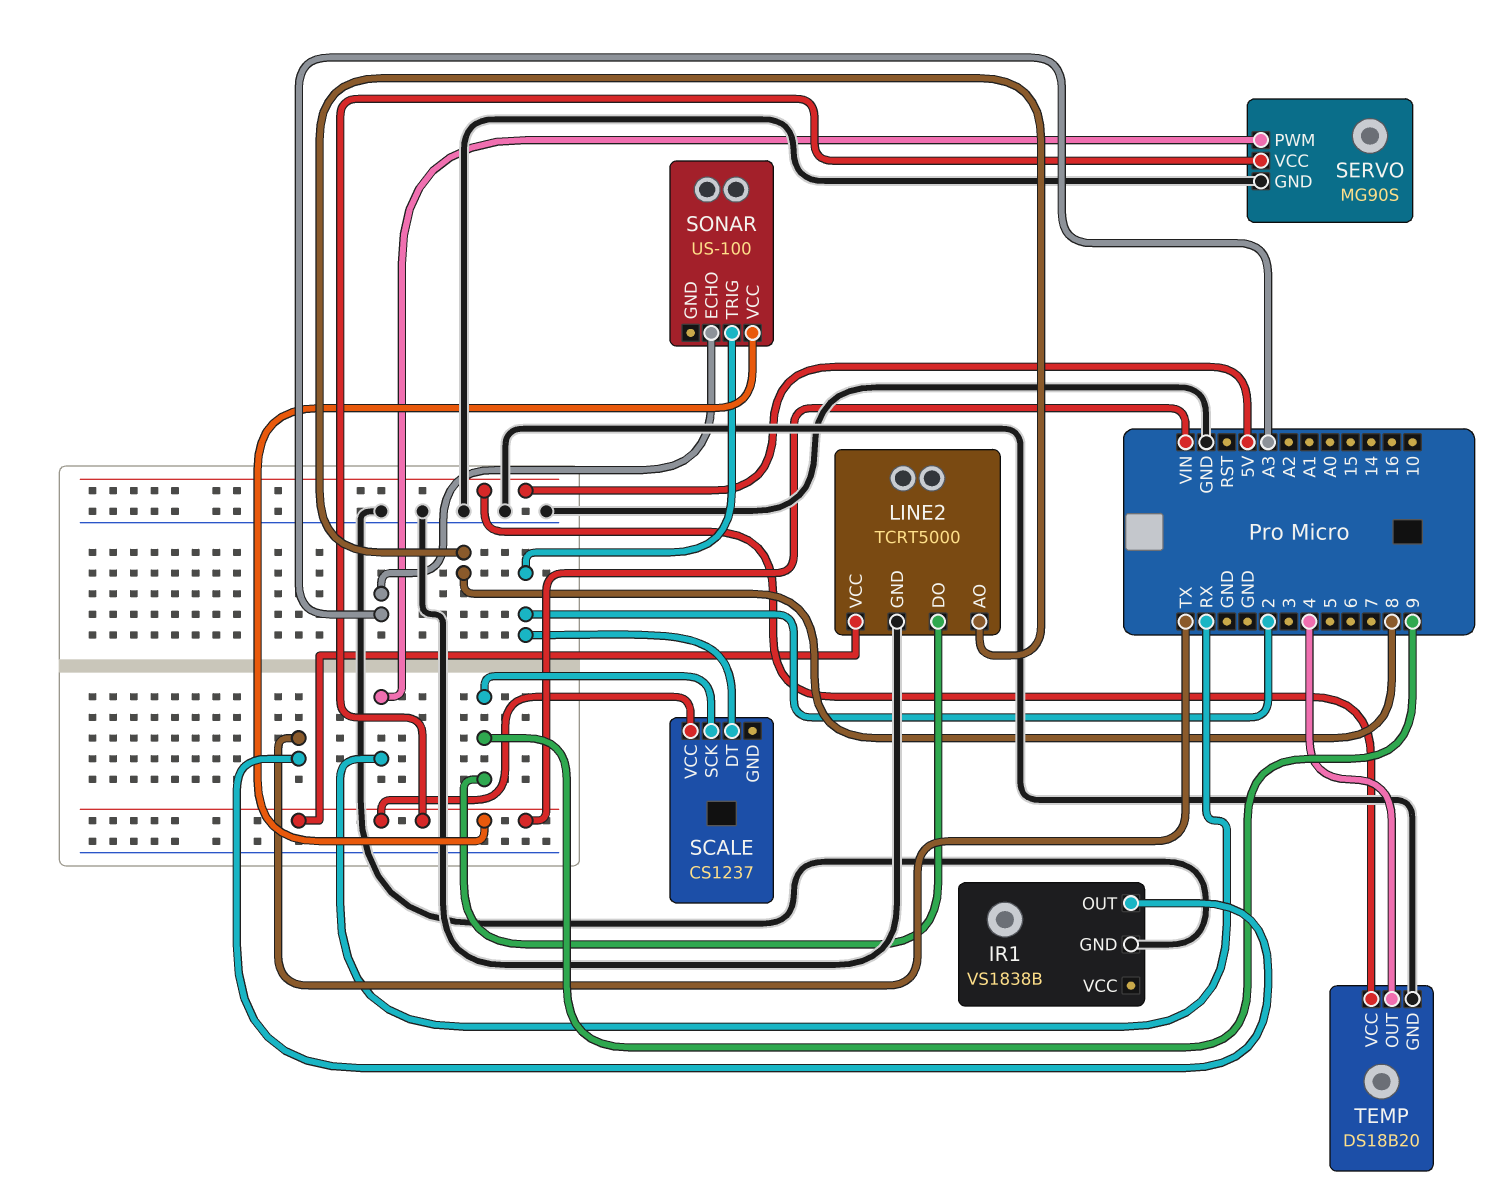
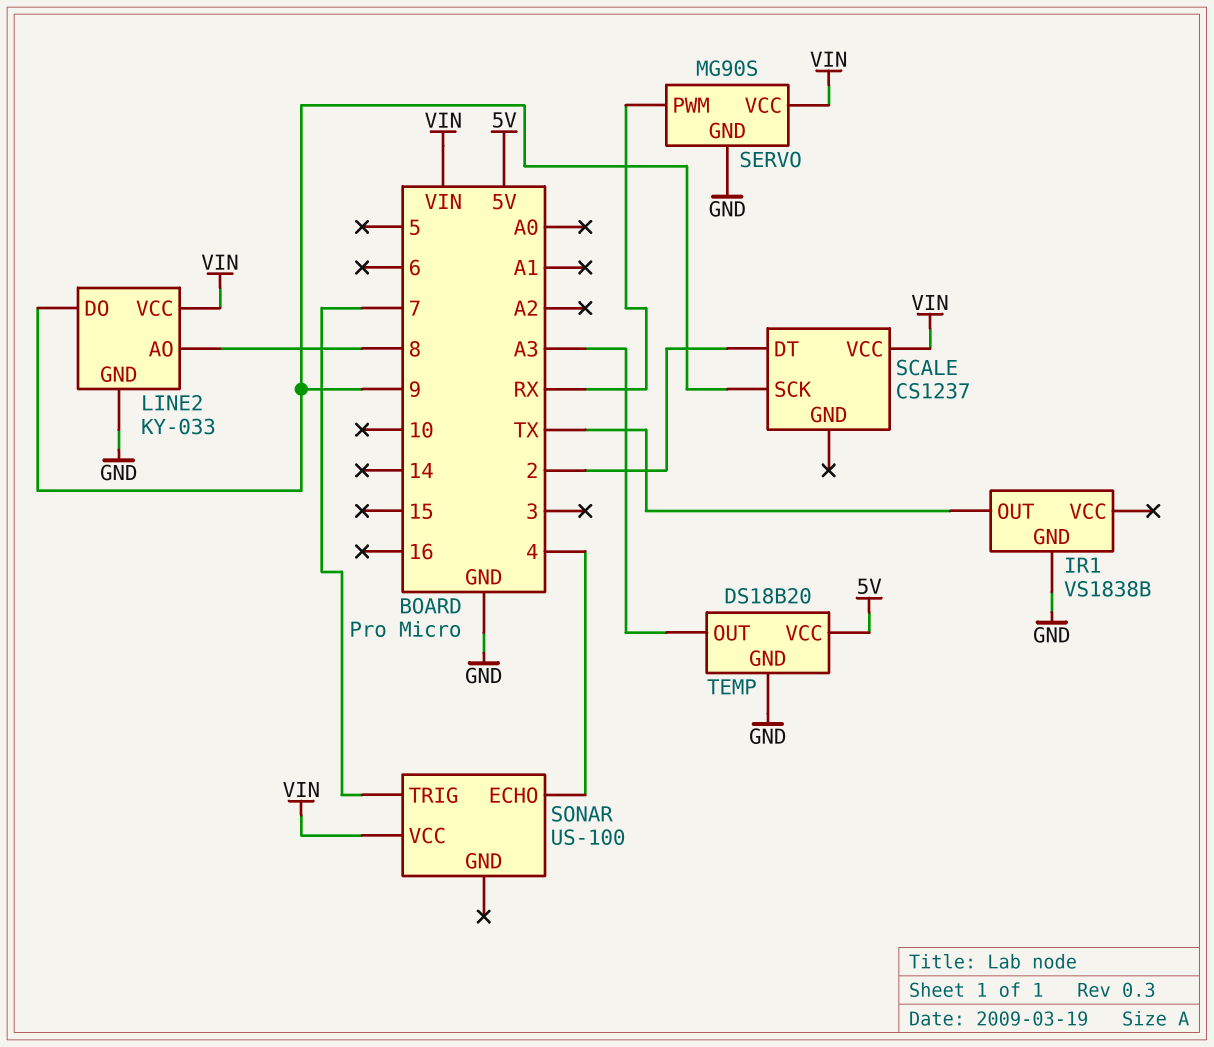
LINE2: TCRT5000 -> KY-033
SONAR pin ECHO: A3 -> 4
SONAR pin TRIG: 2 -> 7
TEMP pin OUT: 4 -> A3

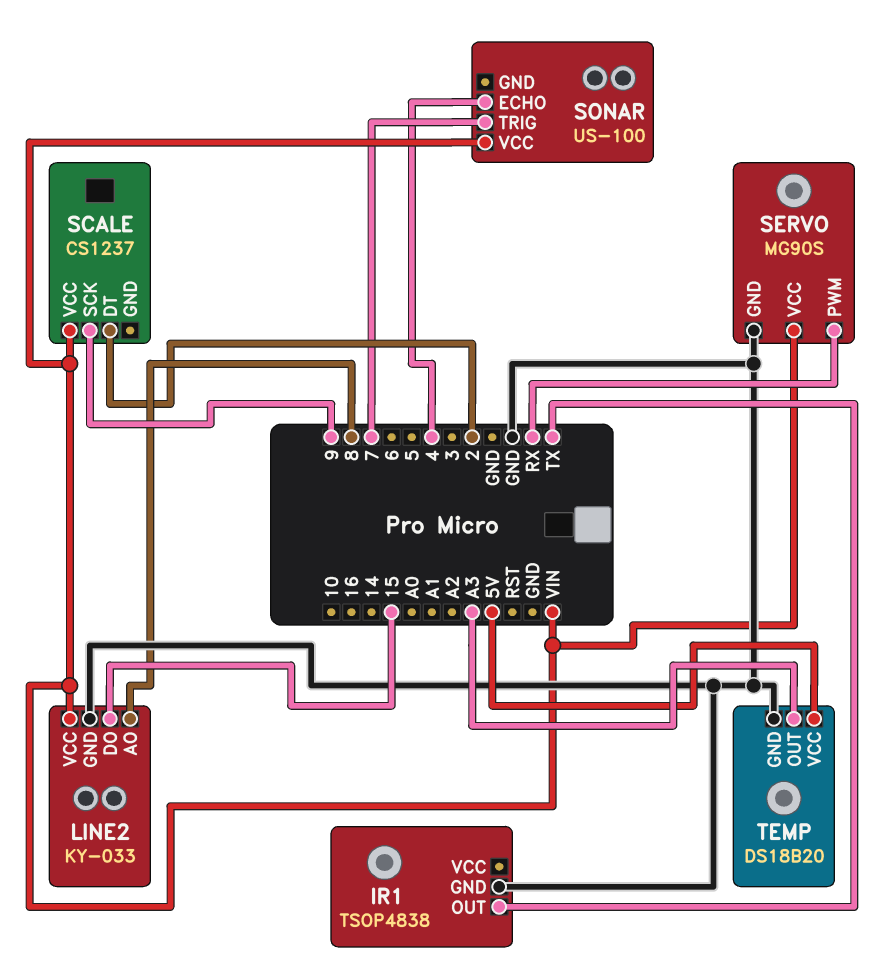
IR1: VS1838B -> TSOP4838
LINE2 pin DO: 9 -> 15

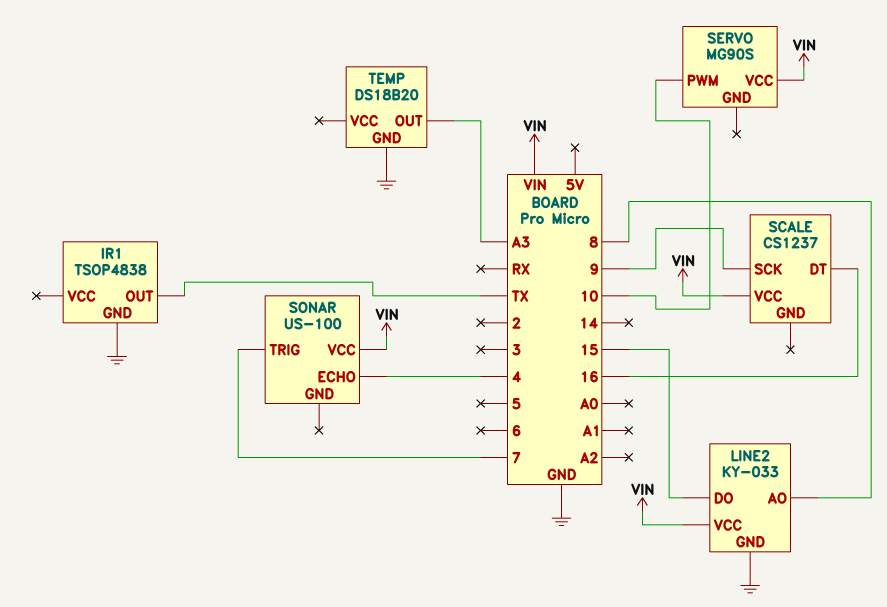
SCALE pin DT: 2 -> 16
SERVO pin GND: GND -> none
SERVO pin PWM: RX -> 10
TEMP pin VCC: 5V -> none

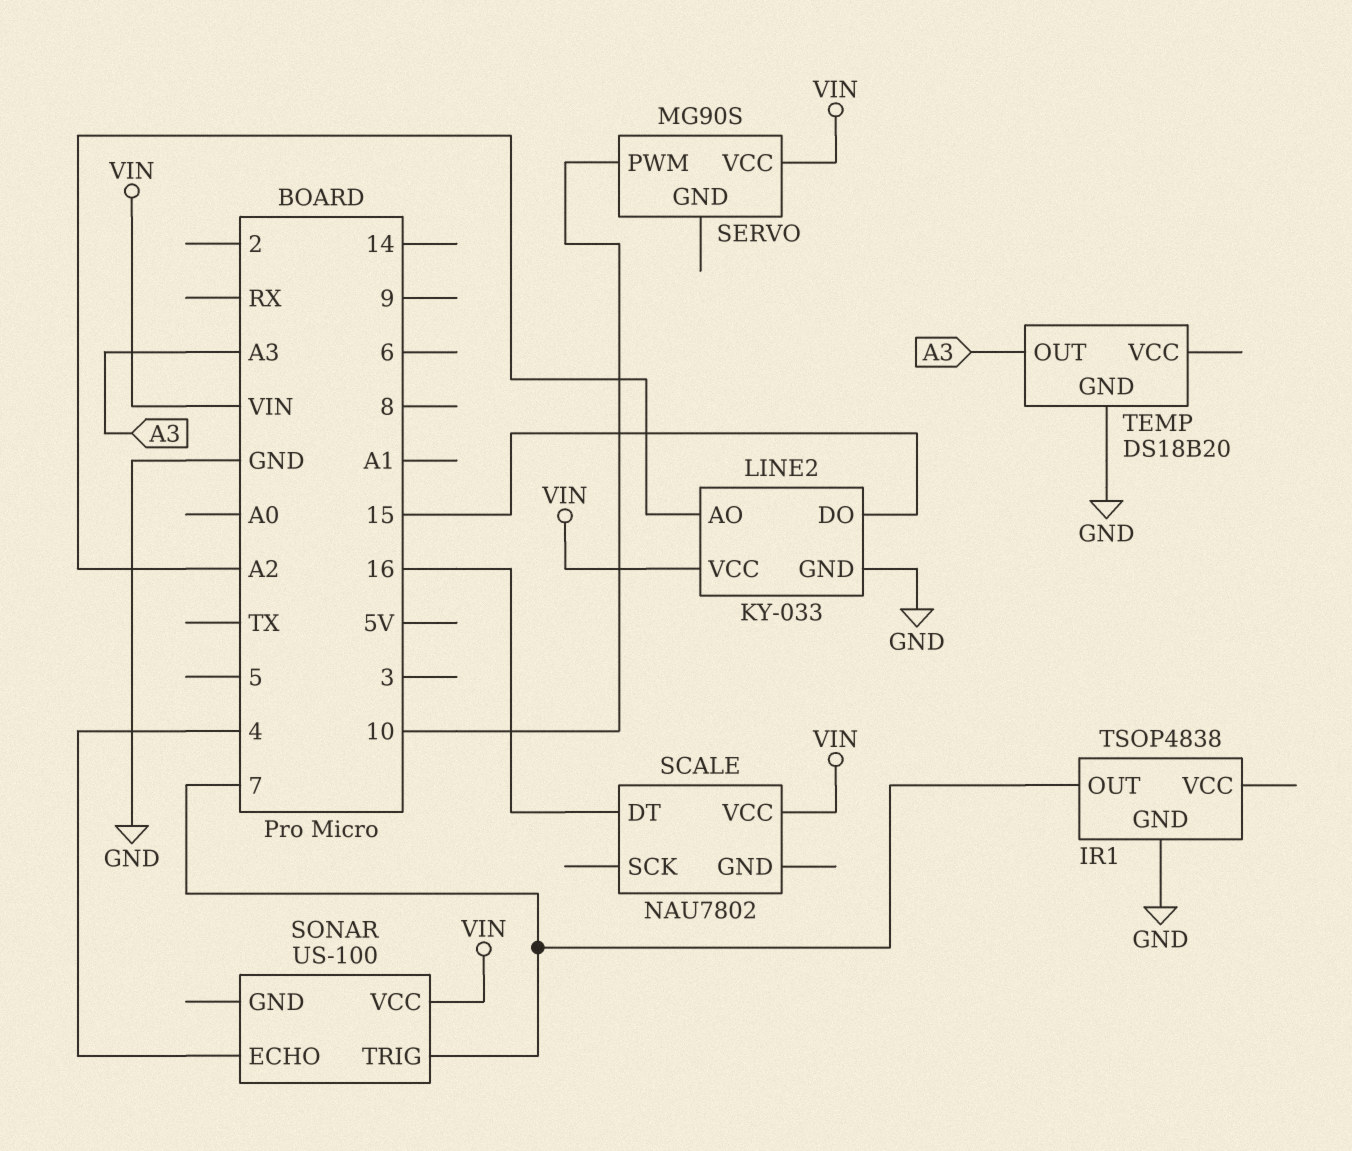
IR1 pin OUT: TX -> 7
LINE2 pin AO: 8 -> A2
SCALE: CS1237 -> NAU7802
SCALE pin SCK: 9 -> none

